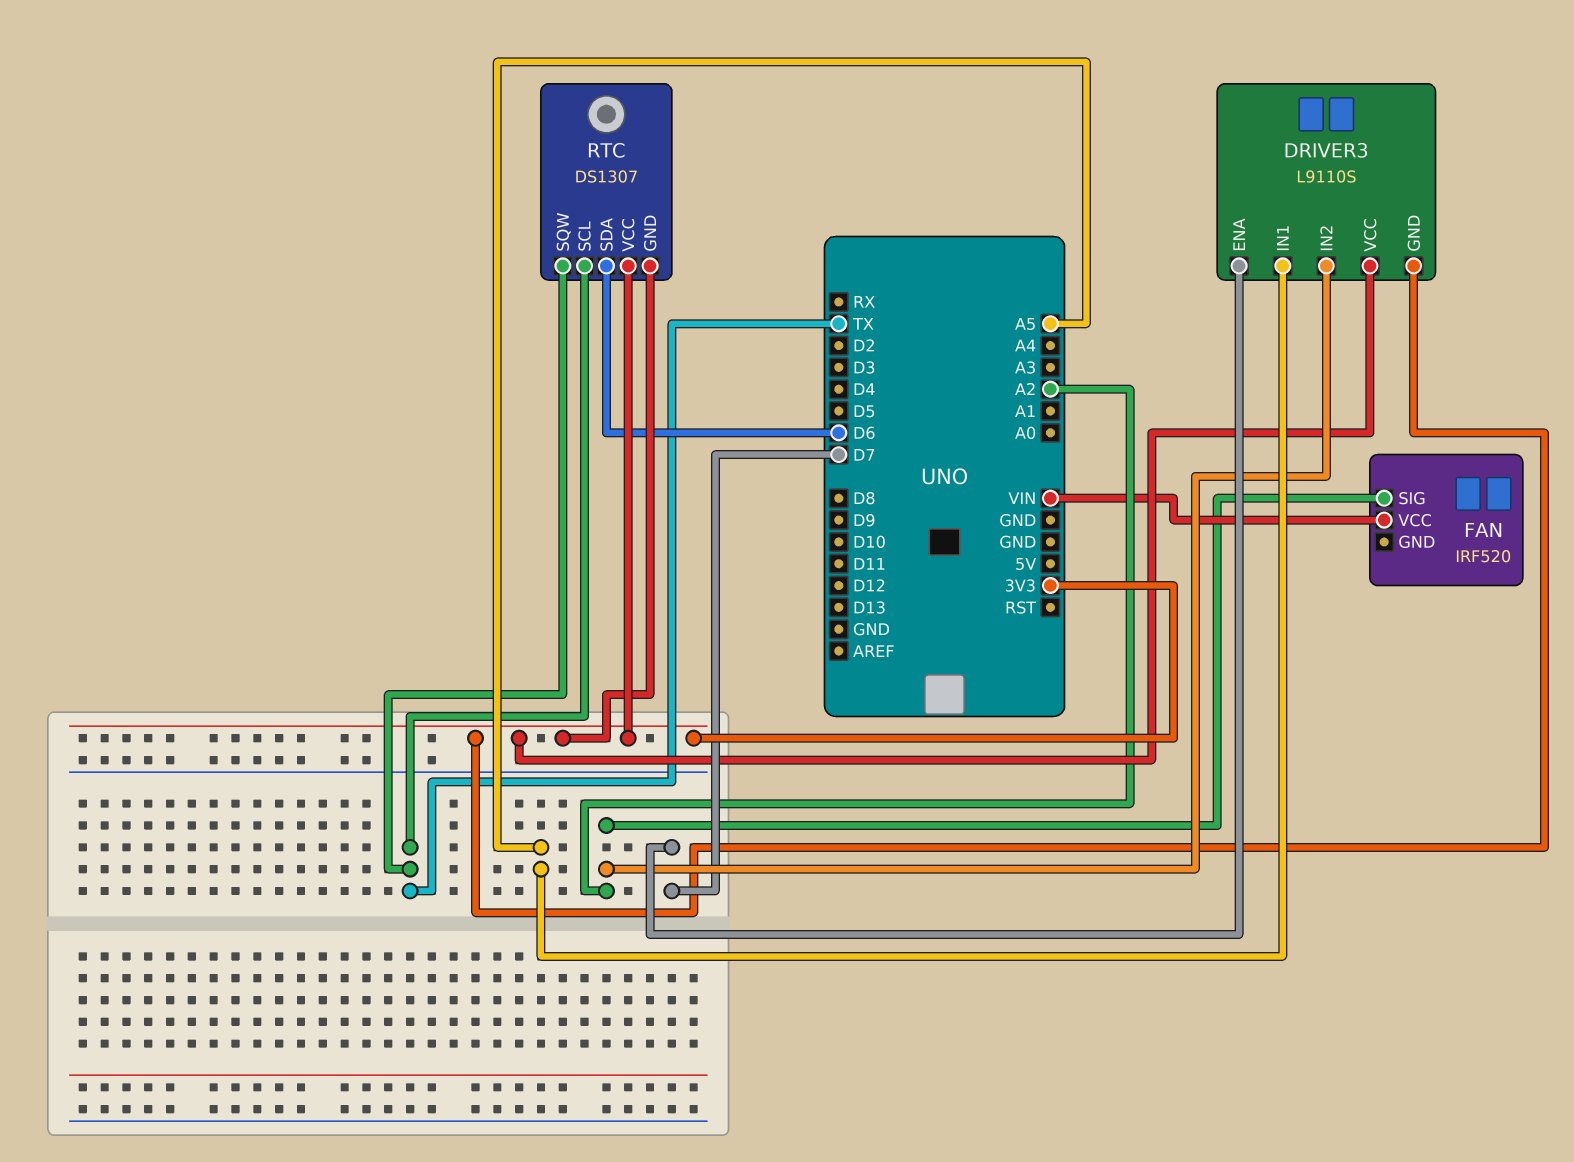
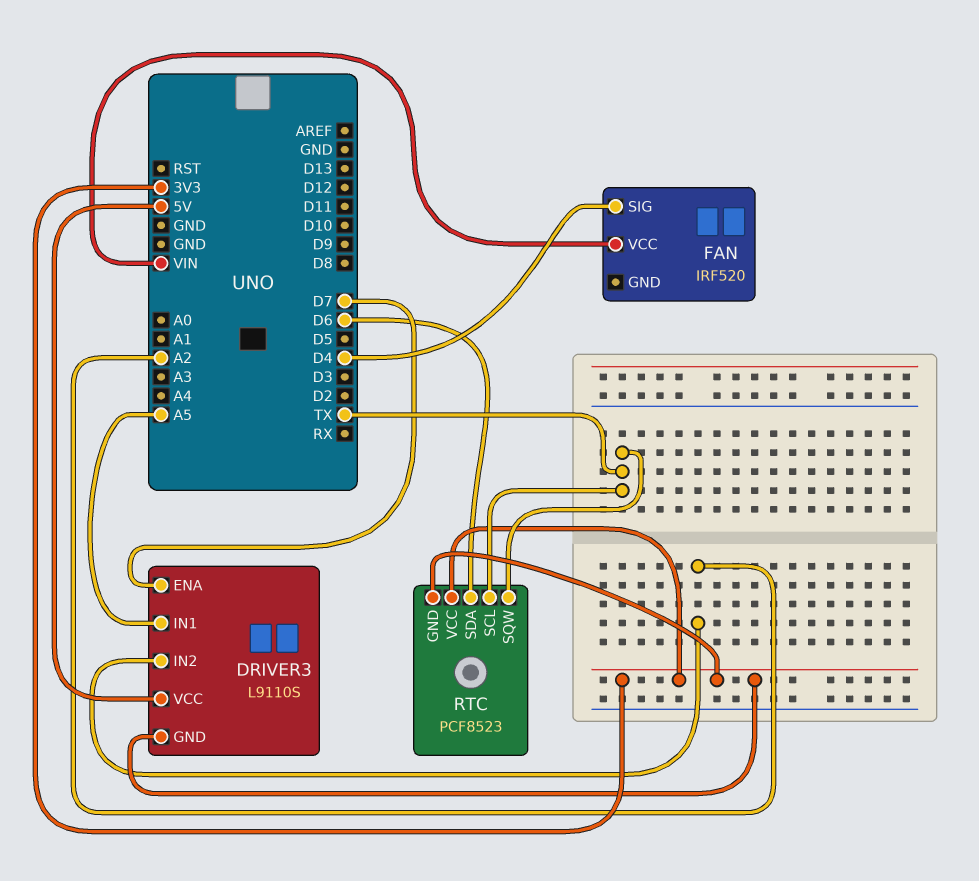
DRIVER3 pin VCC: 3V3 -> 5V
FAN pin SIG: A2 -> D4
RTC: DS1307 -> PCF8523

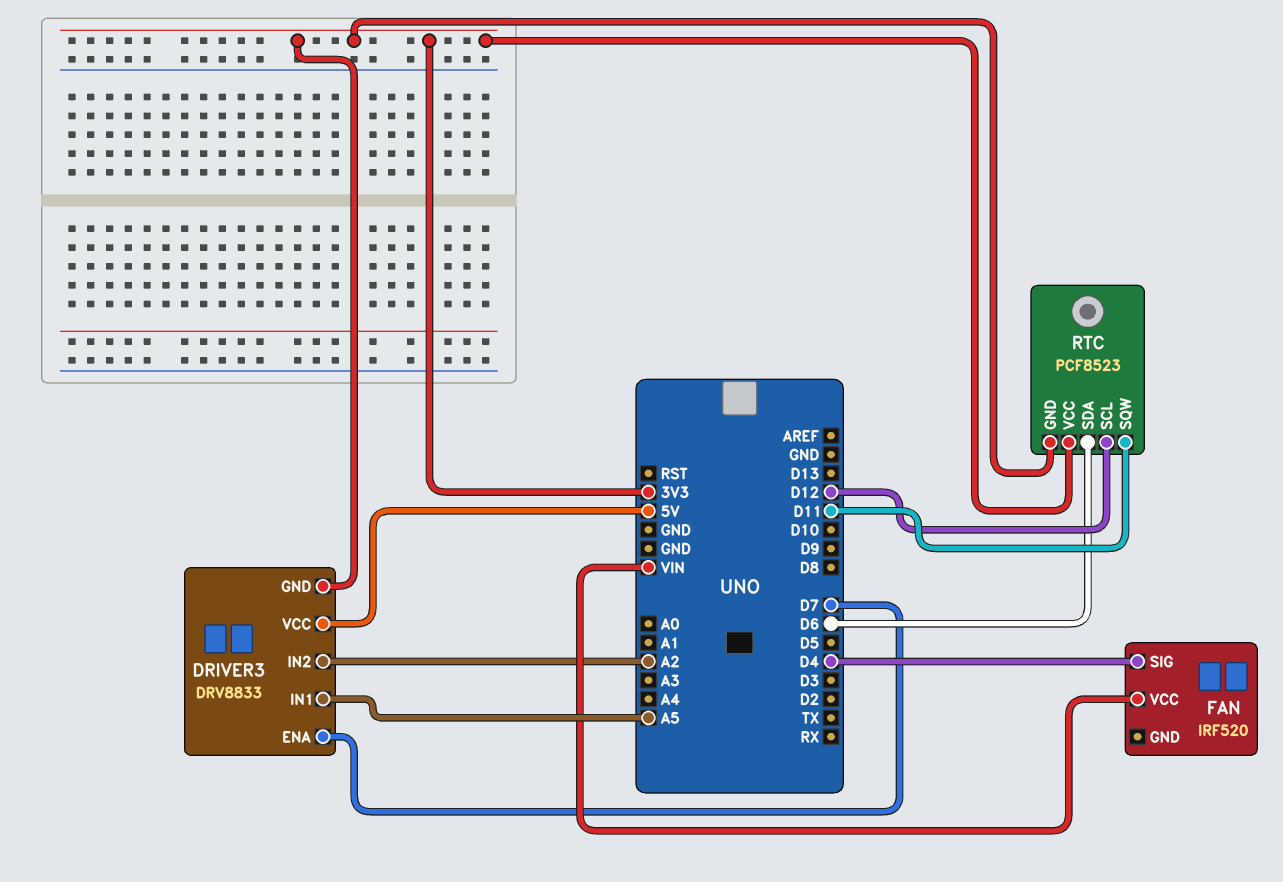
DRIVER3: L9110S -> DRV8833
RTC pin SCL: TX -> D12
RTC pin SQW: TX -> D11

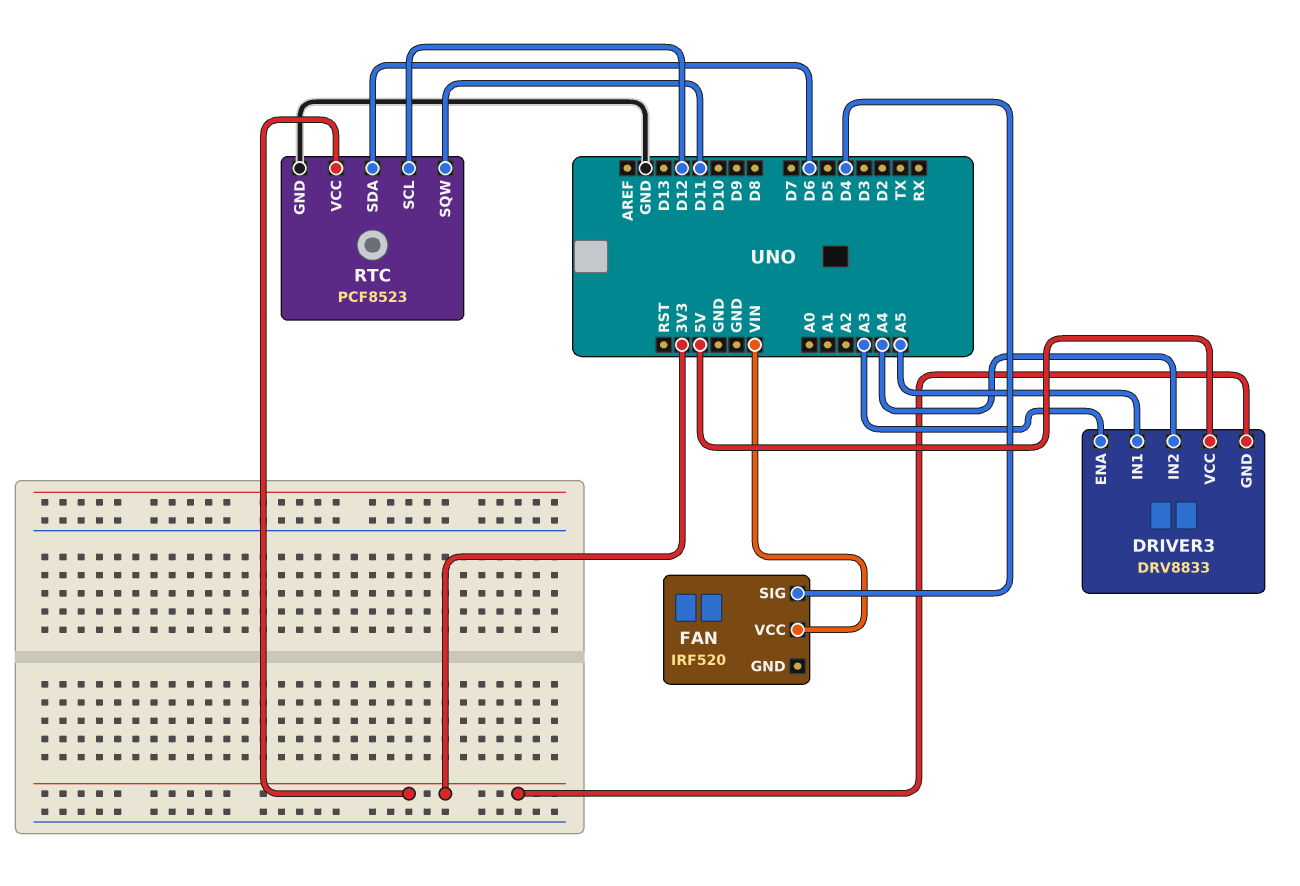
DRIVER3 pin ENA: D7 -> A3
DRIVER3 pin IN2: A2 -> A4
RTC pin GND: 3V3 -> GND

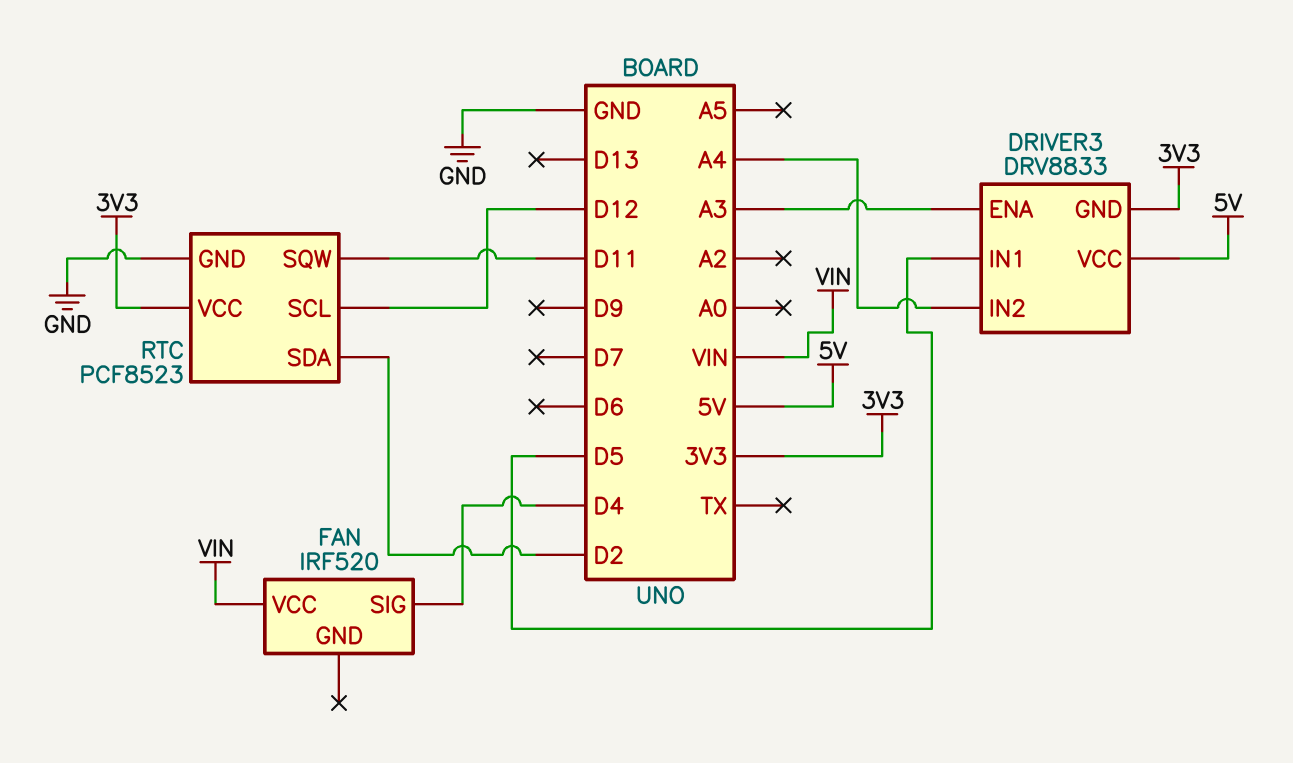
DRIVER3 pin IN1: A5 -> D5
RTC pin SDA: D6 -> D2

